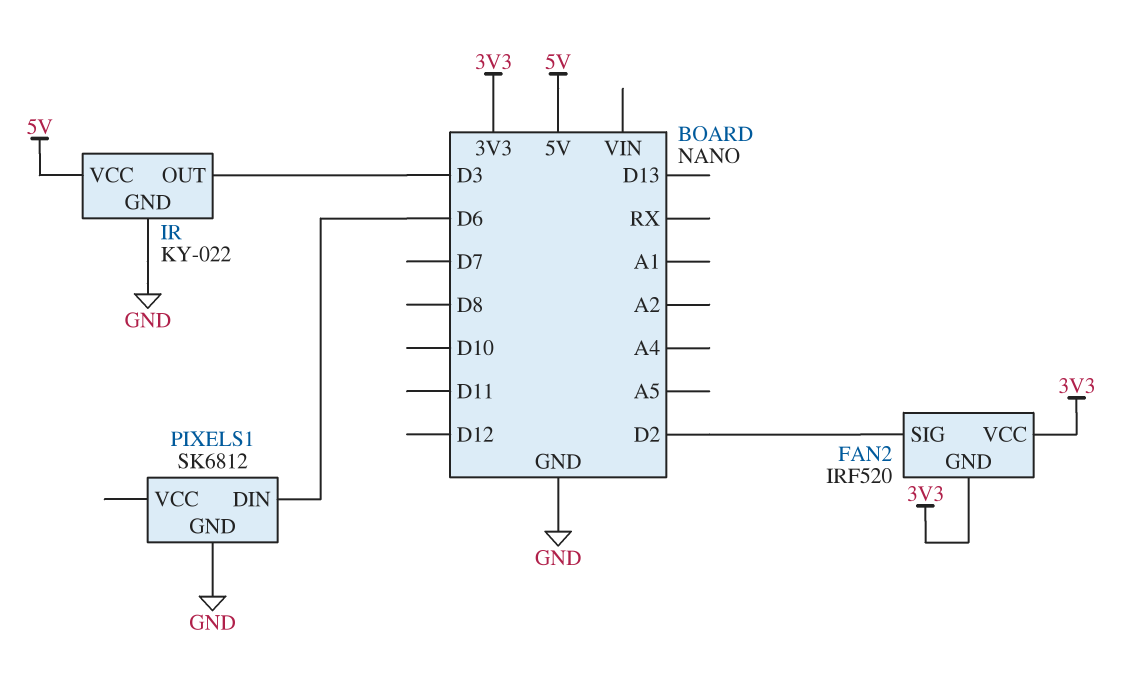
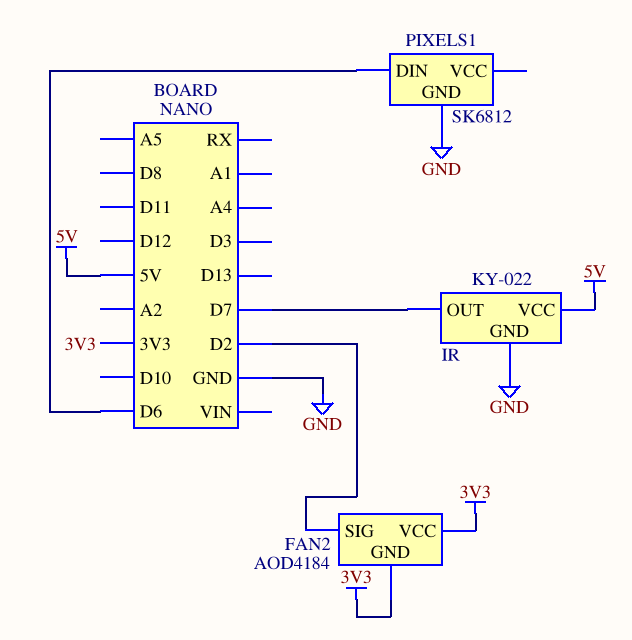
FAN2: IRF520 -> AOD4184
IR pin OUT: D3 -> D7

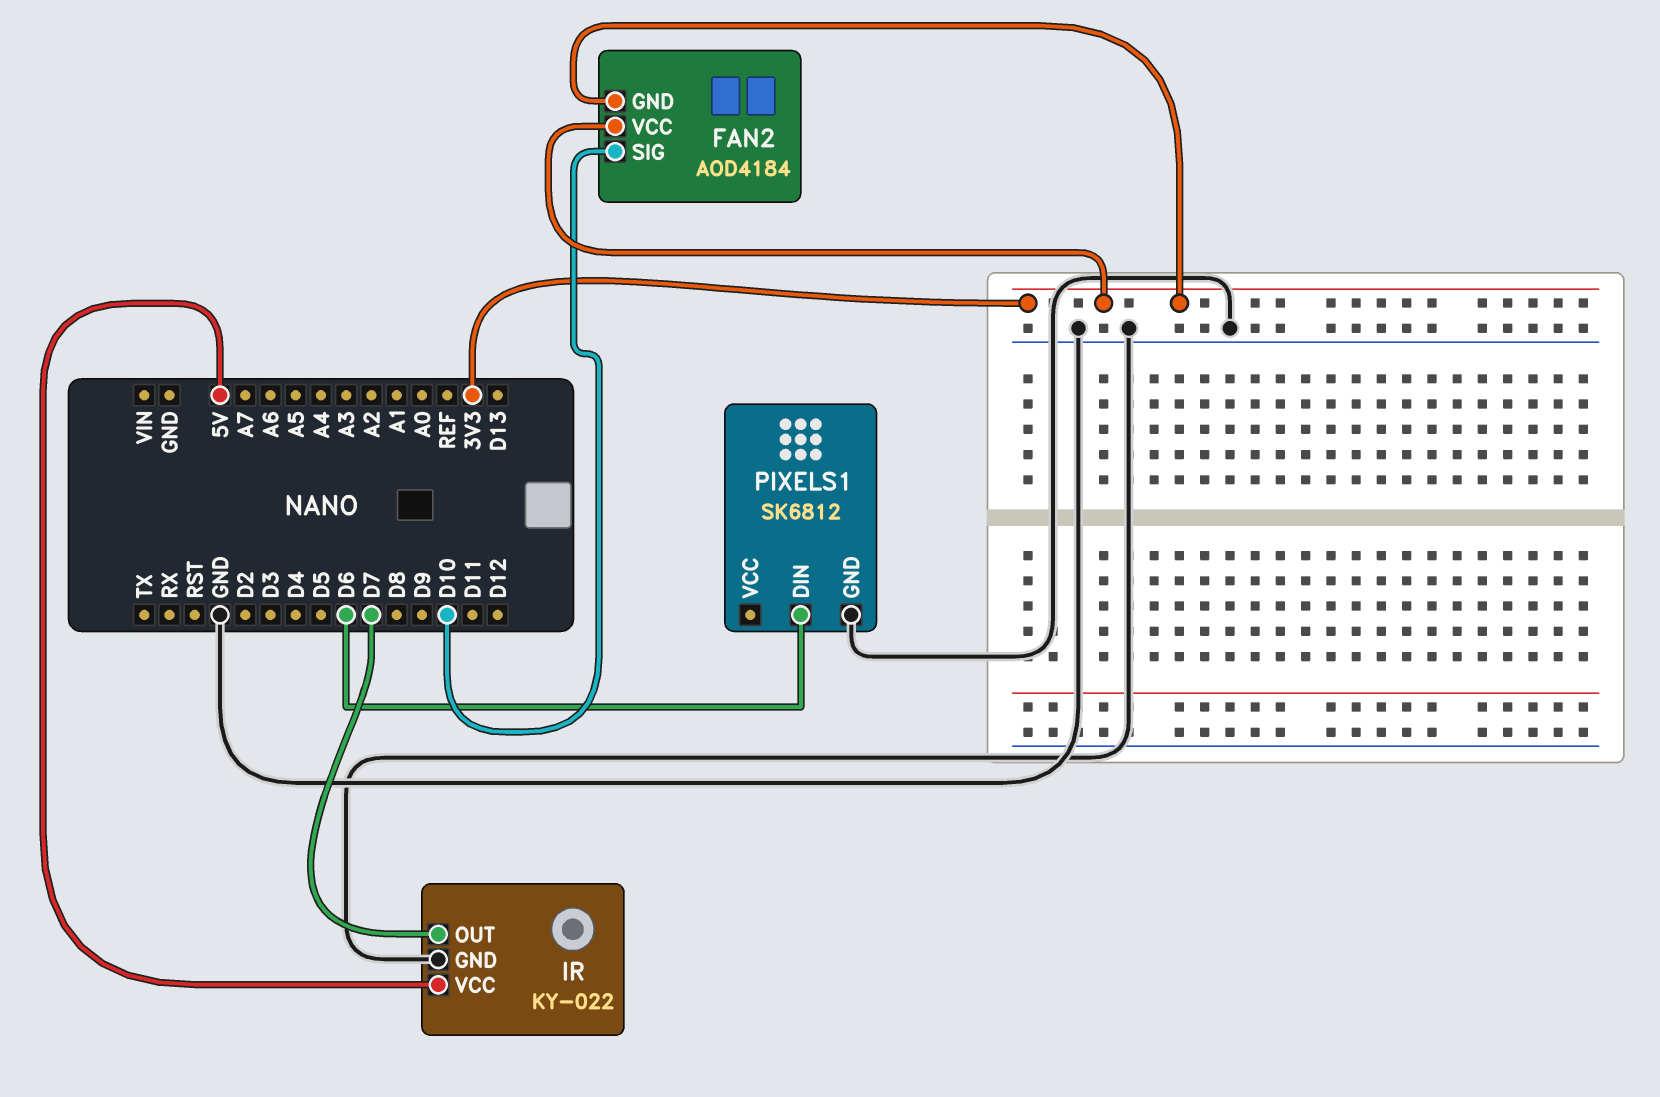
FAN2 pin SIG: D2 -> D10

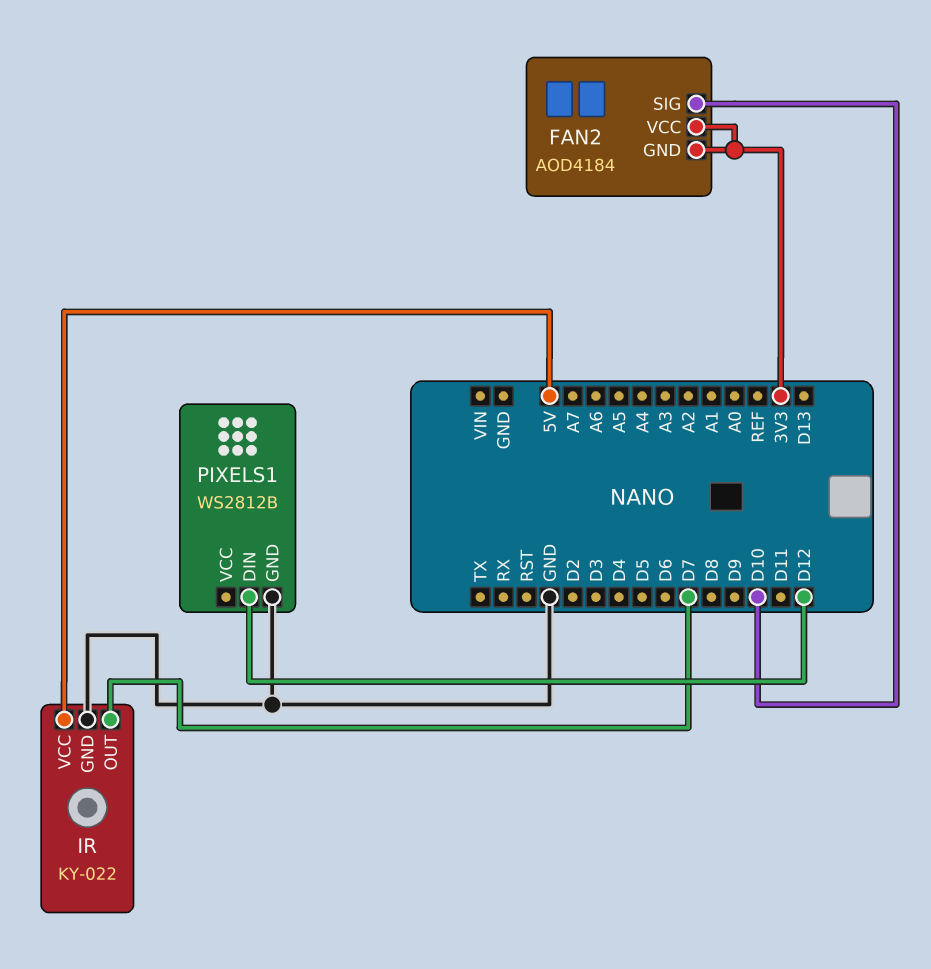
PIXELS1: SK6812 -> WS2812B
PIXELS1 pin DIN: D6 -> D12

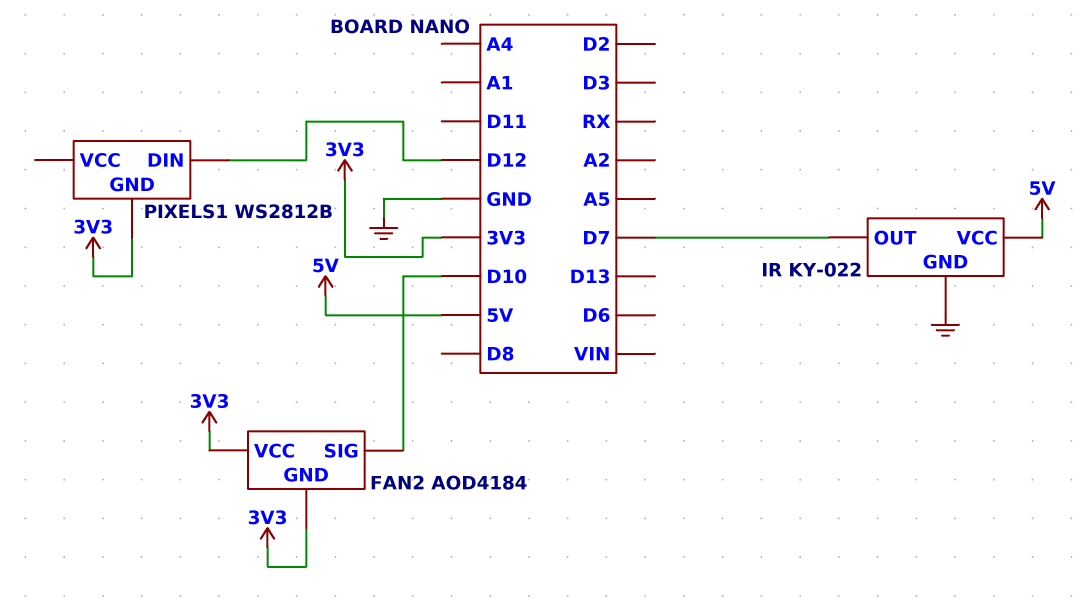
PIXELS1 pin GND: GND -> 3V3

